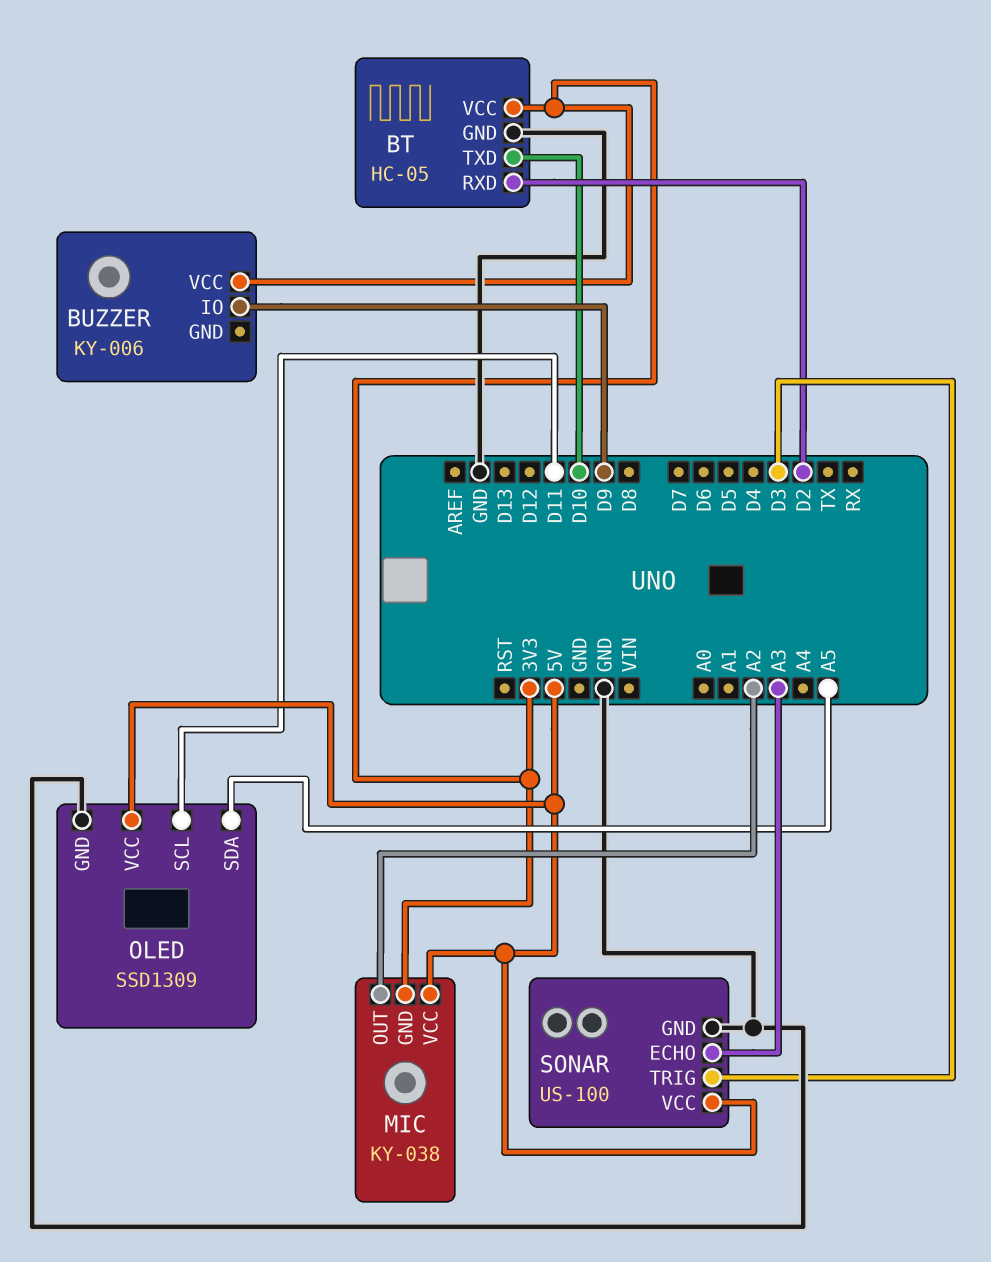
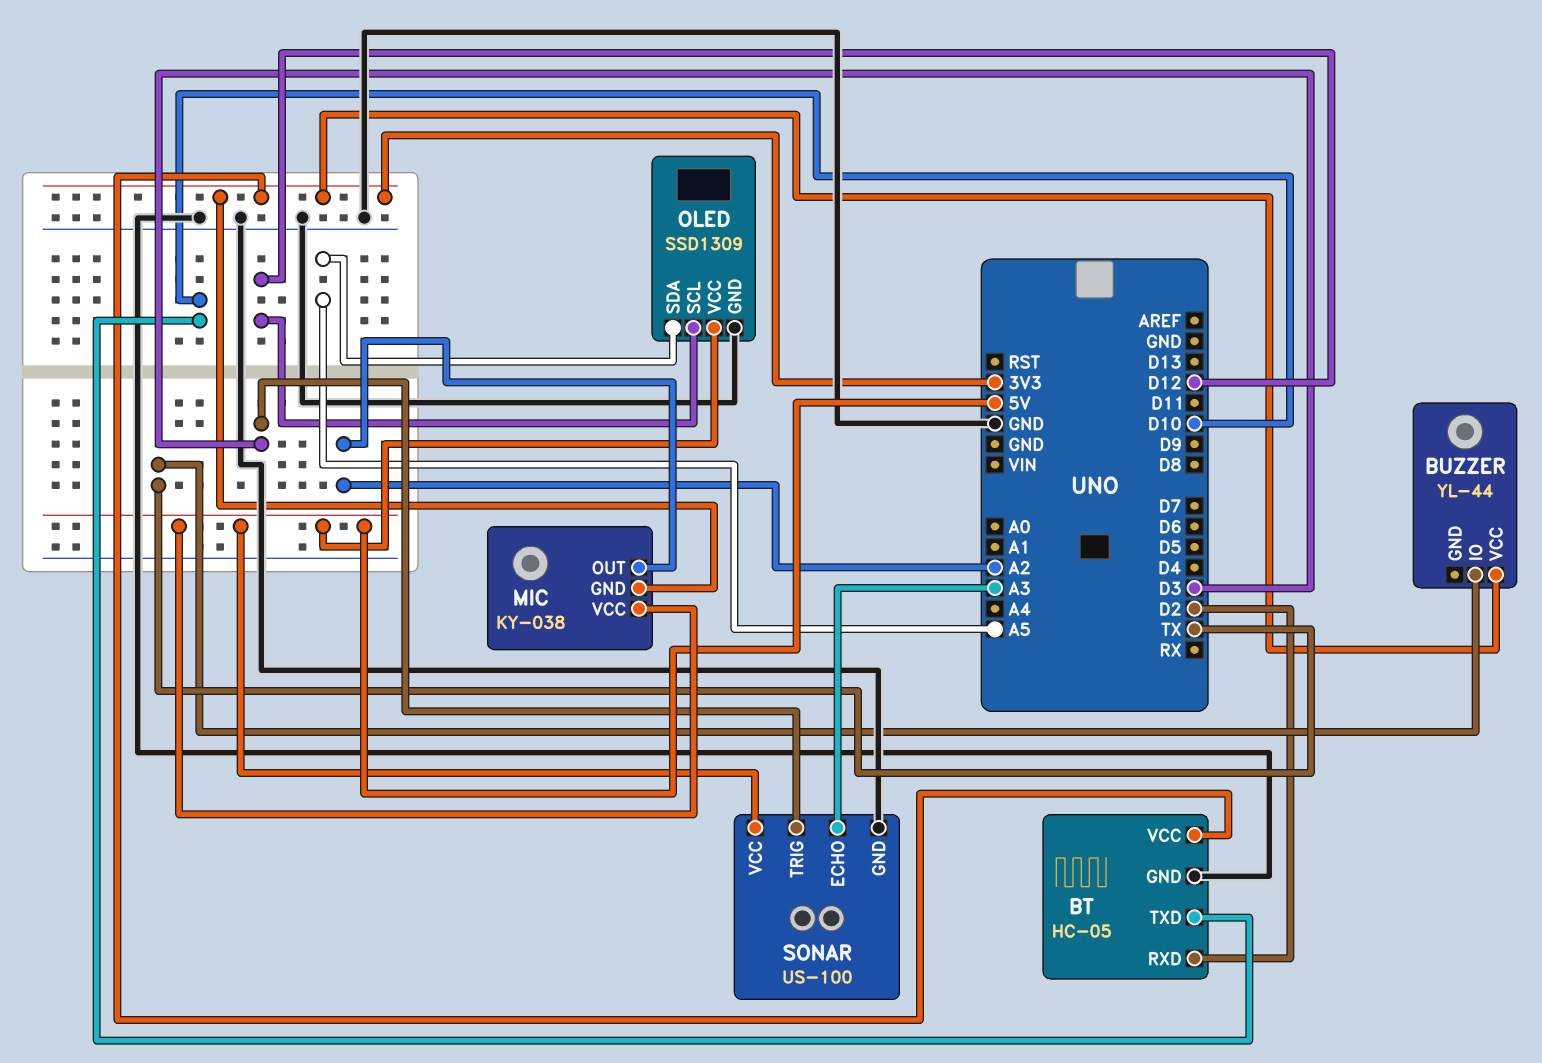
BUZZER: KY-006 -> YL-44
BUZZER pin IO: D9 -> TX
OLED pin SCL: D11 -> D12

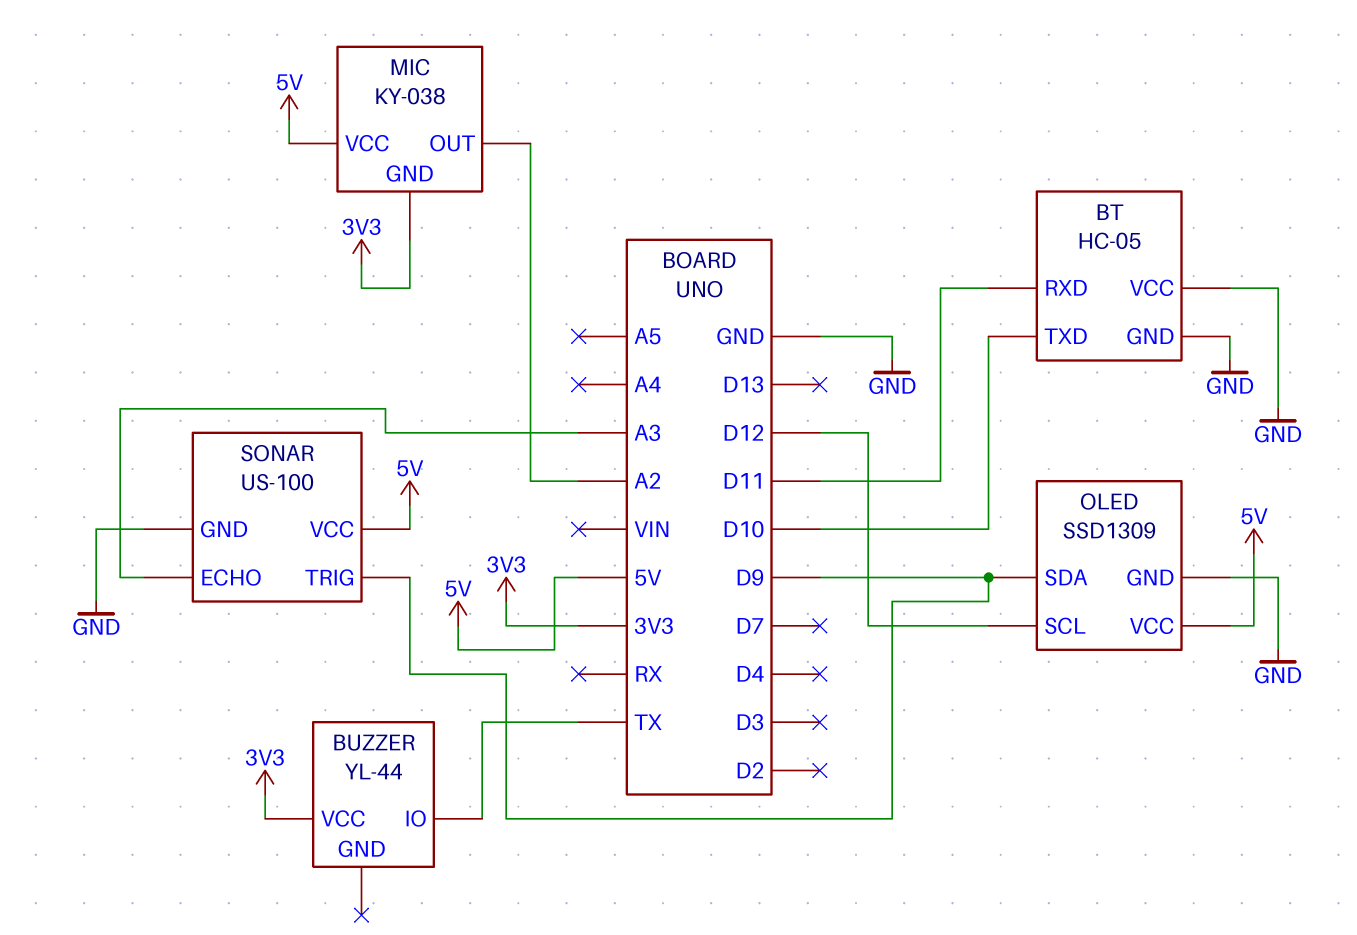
BT pin RXD: D2 -> D11
BT pin VCC: 3V3 -> GND
OLED pin SDA: A5 -> D9
SONAR pin TRIG: D3 -> D9

